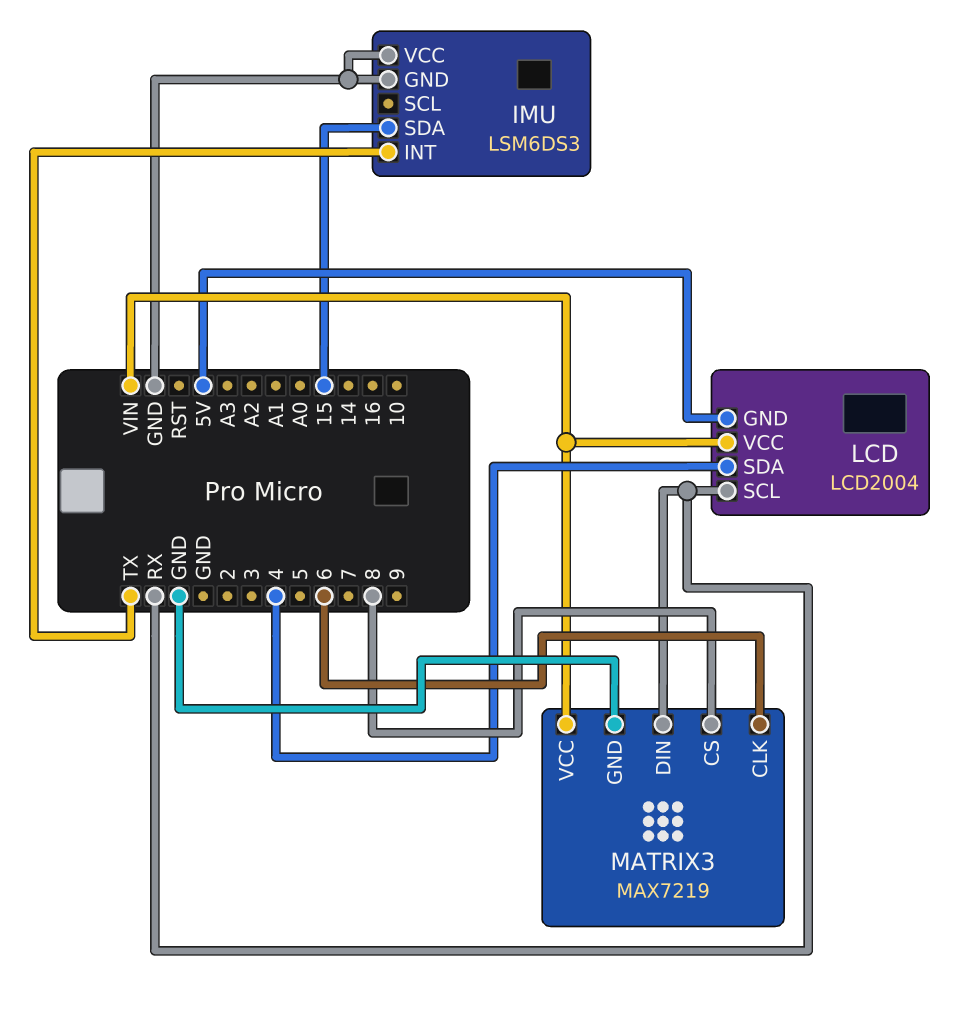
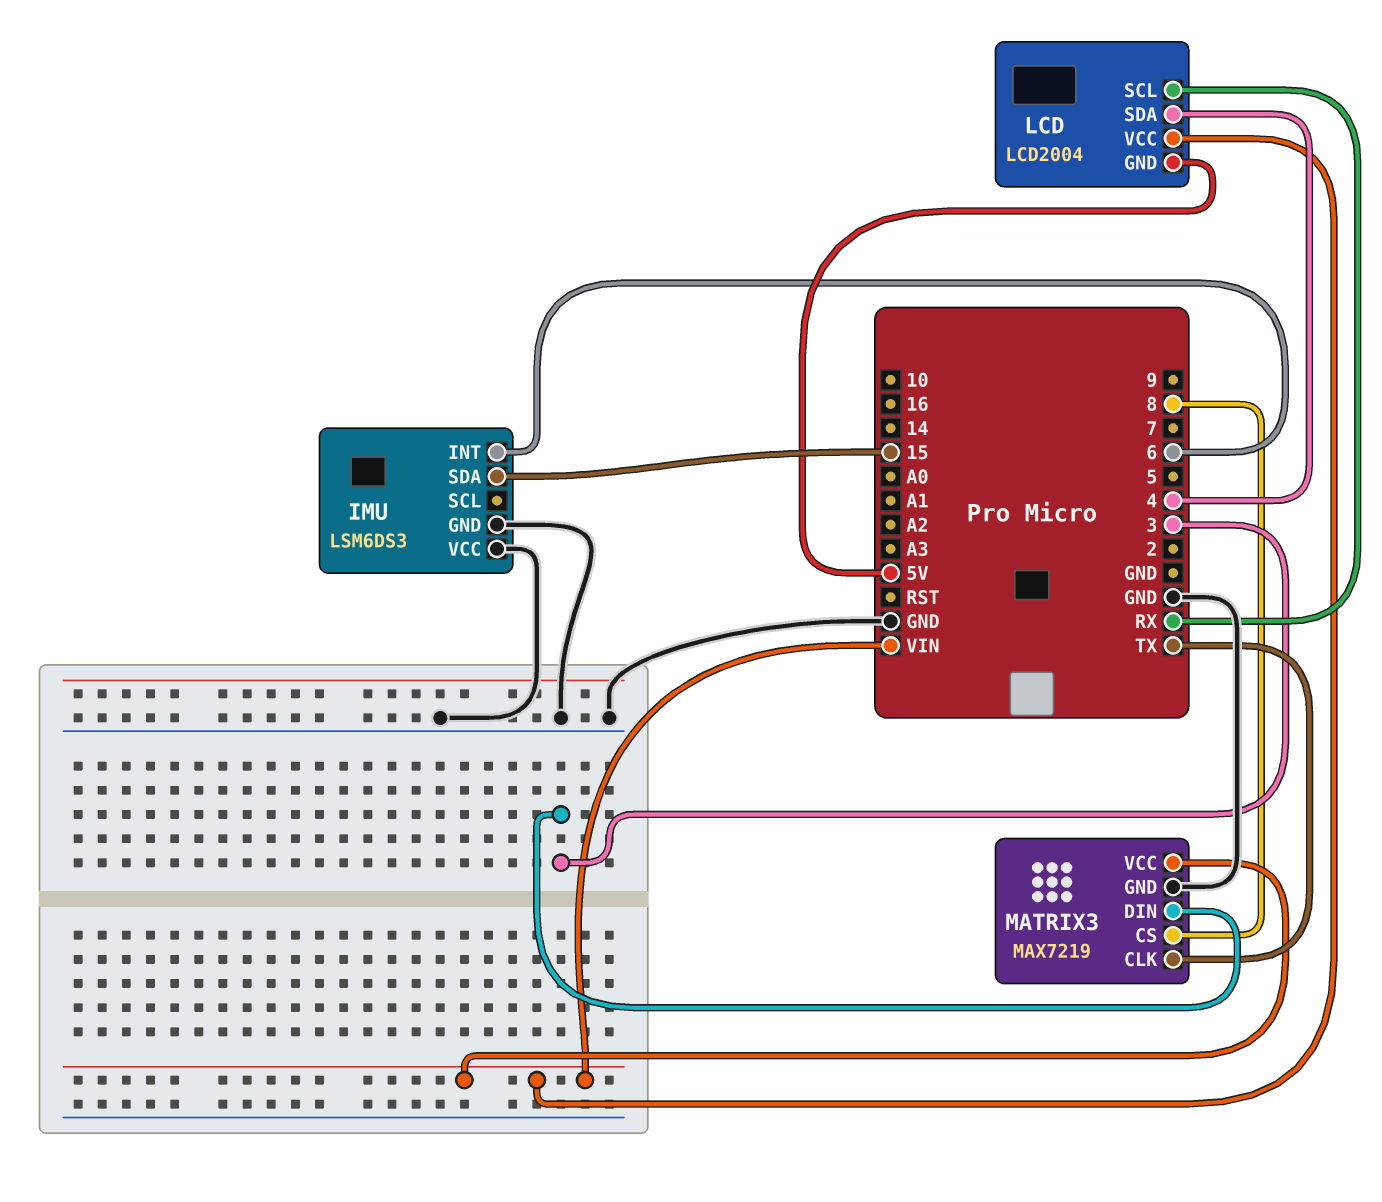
IMU pin INT: TX -> 6
MATRIX3 pin CLK: 6 -> TX
MATRIX3 pin DIN: RX -> 3

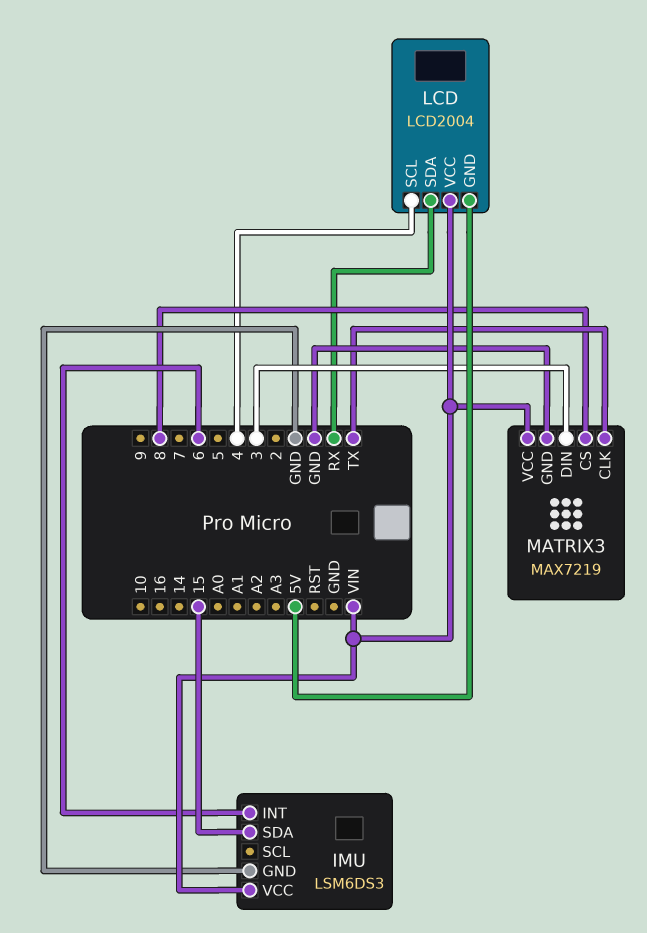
IMU pin VCC: GND -> VIN
LCD pin SCL: RX -> 4
LCD pin SDA: 4 -> RX

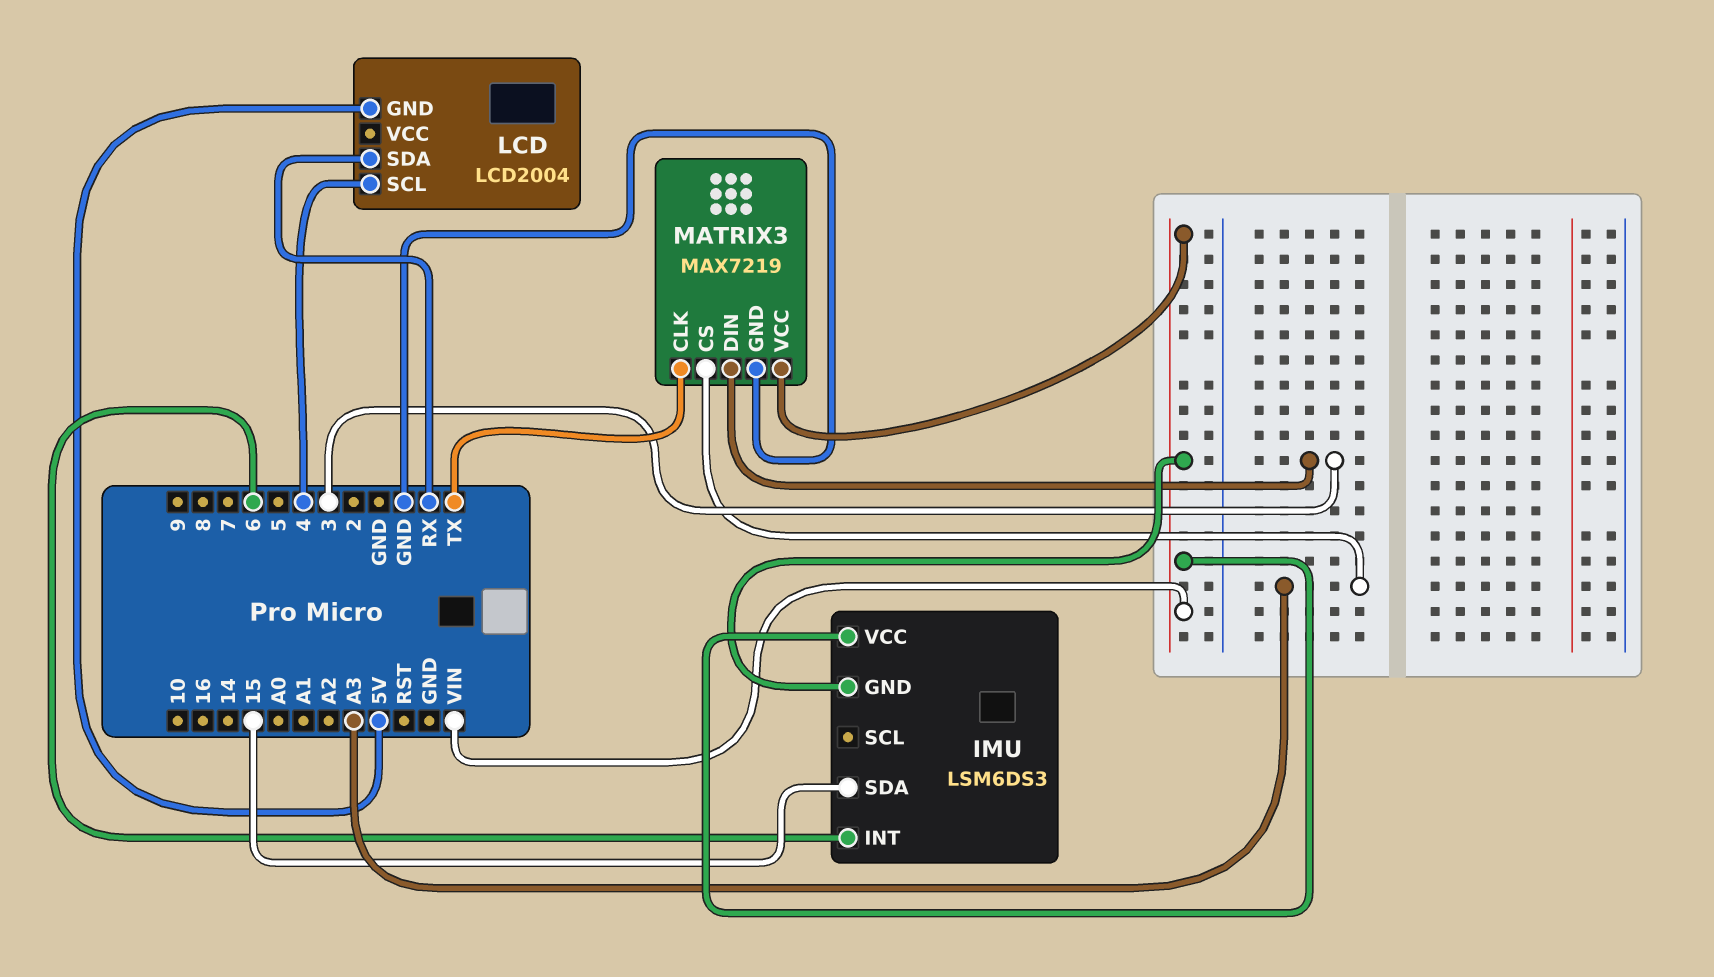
IMU pin GND: GND -> VIN
LCD pin VCC: VIN -> none
MATRIX3 pin CS: 8 -> A3

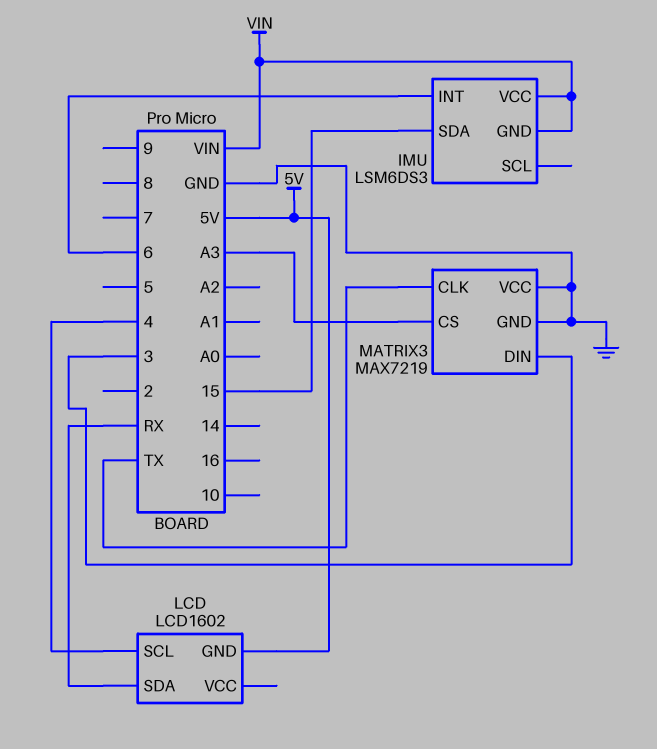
LCD: LCD2004 -> LCD1602
MATRIX3 pin VCC: VIN -> GND

